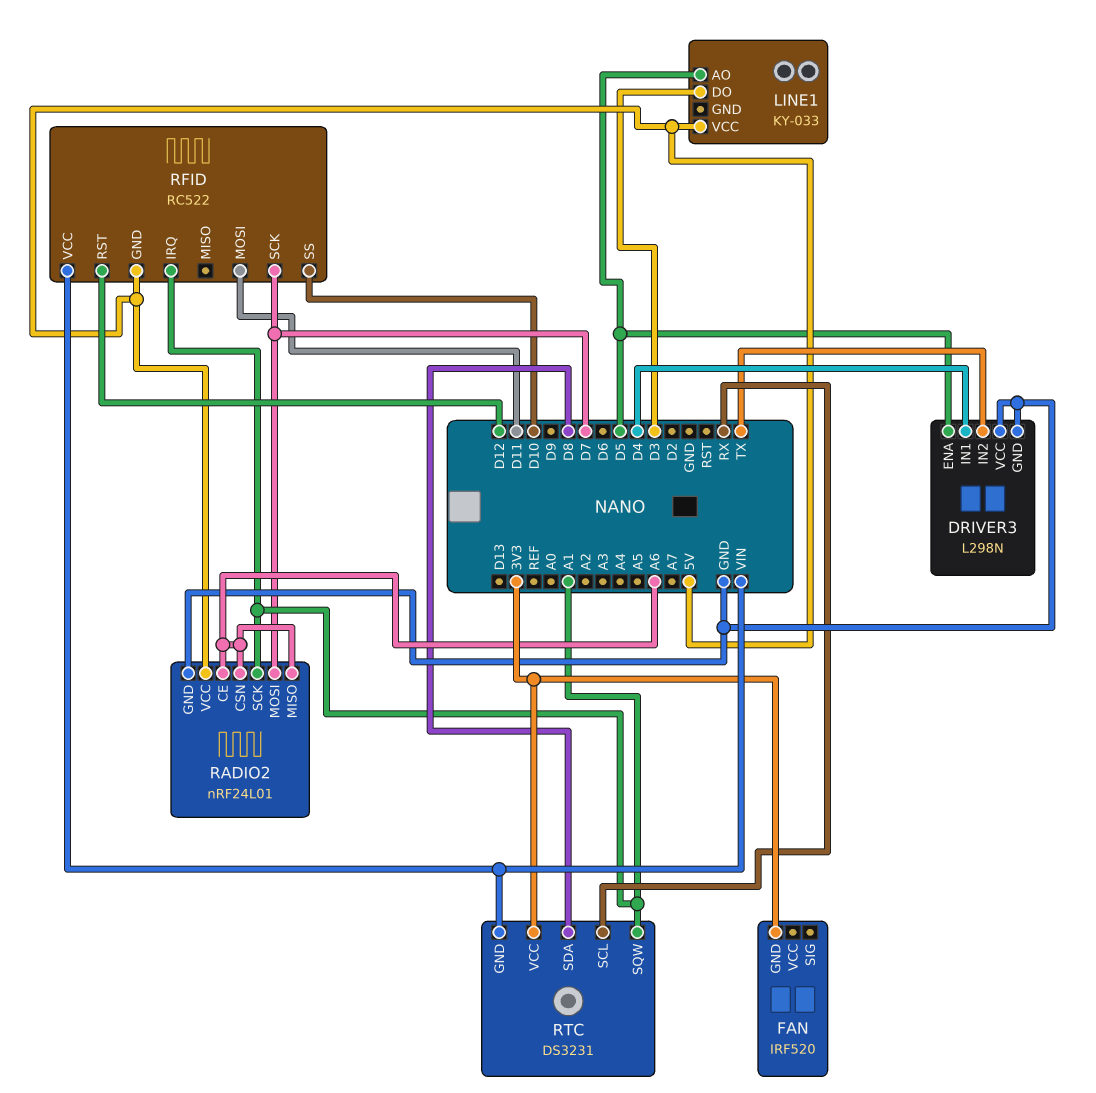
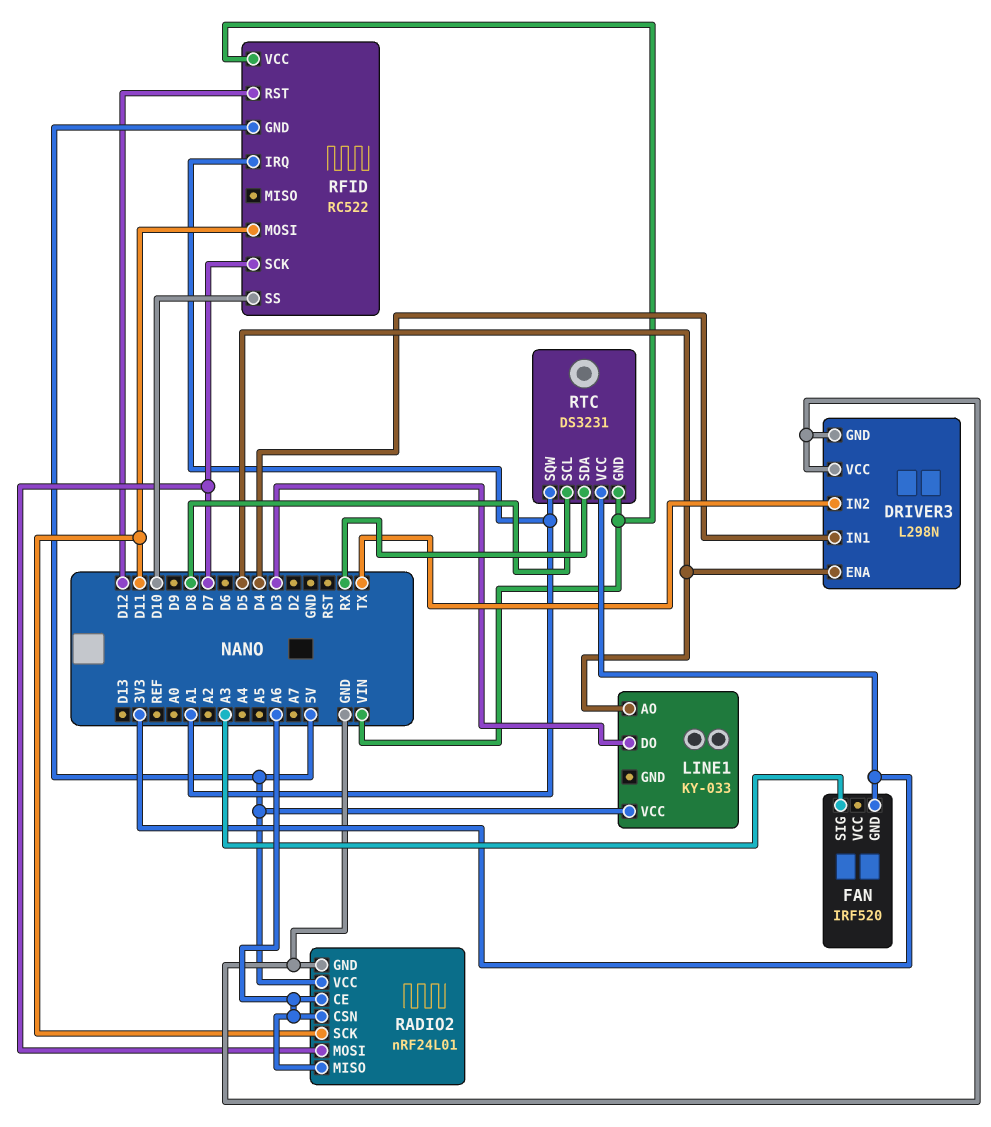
FAN pin SIG: none -> A3
RADIO2 pin SCK: A1 -> D11
RTC pin SCL: RX -> D8
RTC pin SDA: D8 -> RX

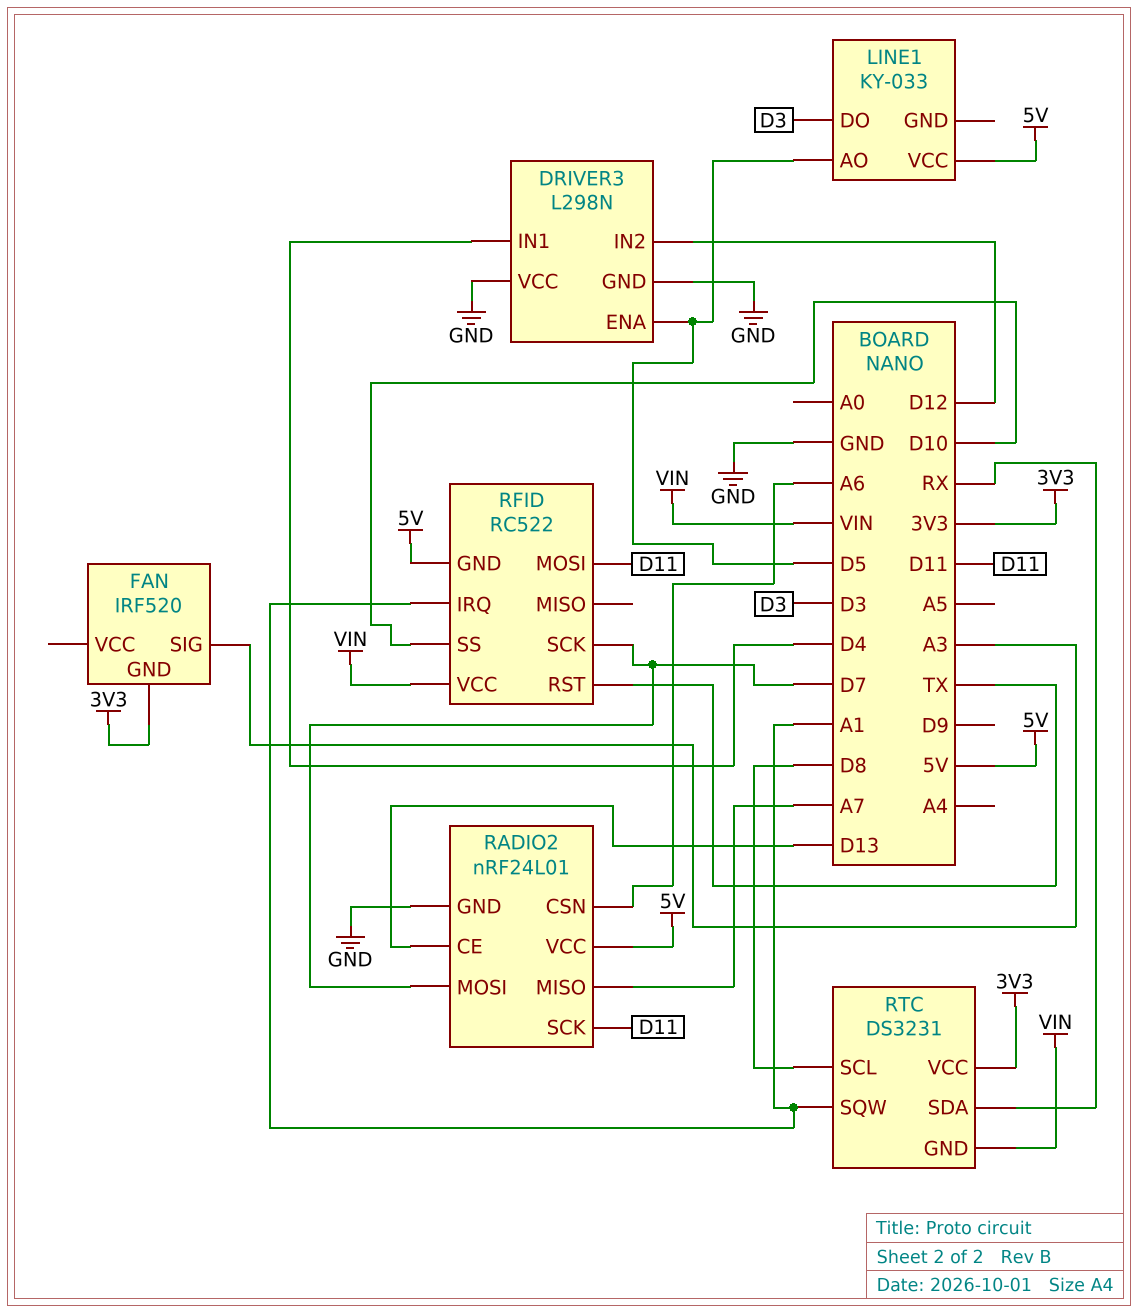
DRIVER3 pin IN2: TX -> D12
RADIO2 pin CE: A6 -> D13
RADIO2 pin MISO: A6 -> A7
RFID pin RST: D12 -> TX

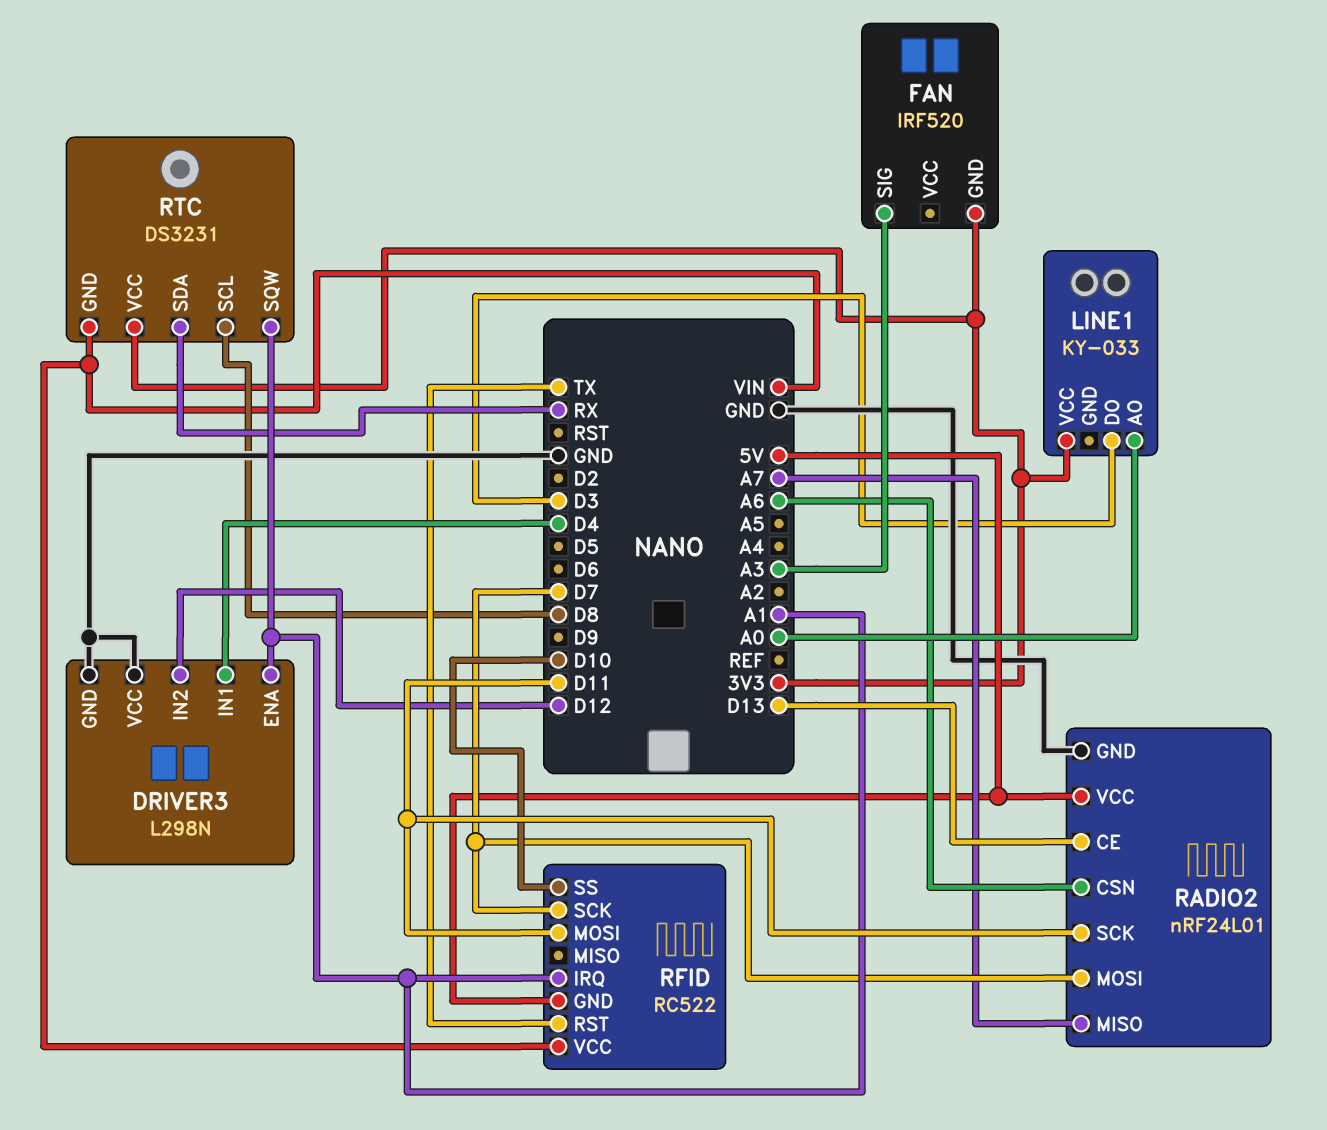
DRIVER3 pin ENA: D5 -> A1
LINE1 pin AO: D5 -> A0
LINE1 pin VCC: 5V -> 3V3

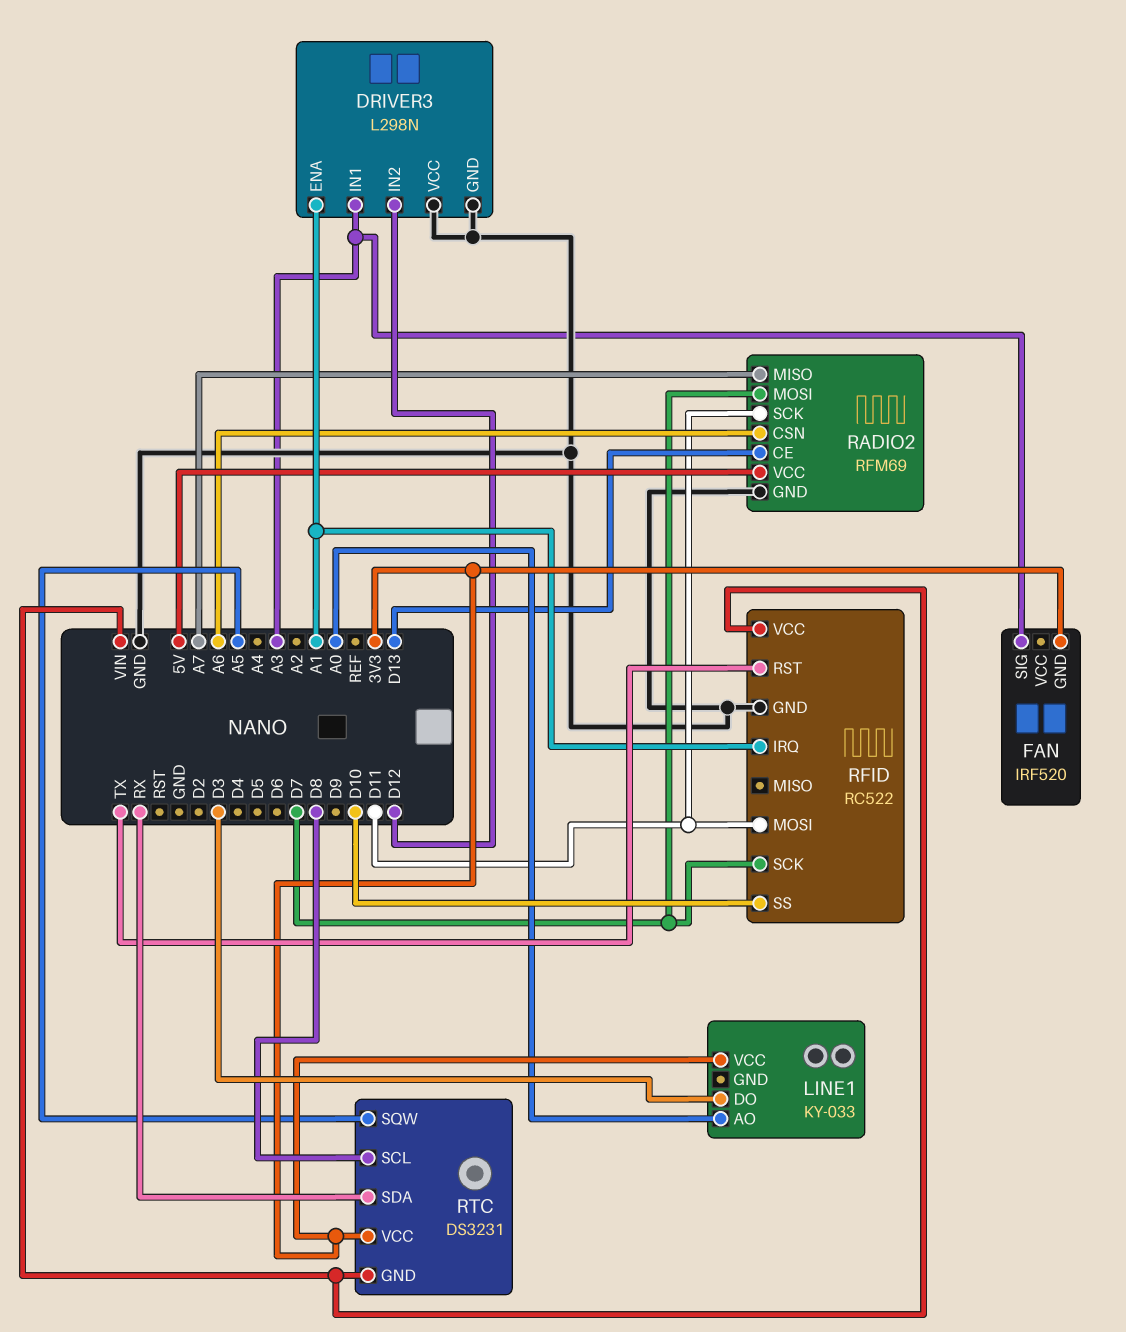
DRIVER3 pin IN1: D4 -> A3
RADIO2: nRF24L01 -> RFM69
RFID pin GND: 5V -> GND
RTC pin SQW: A1 -> A5

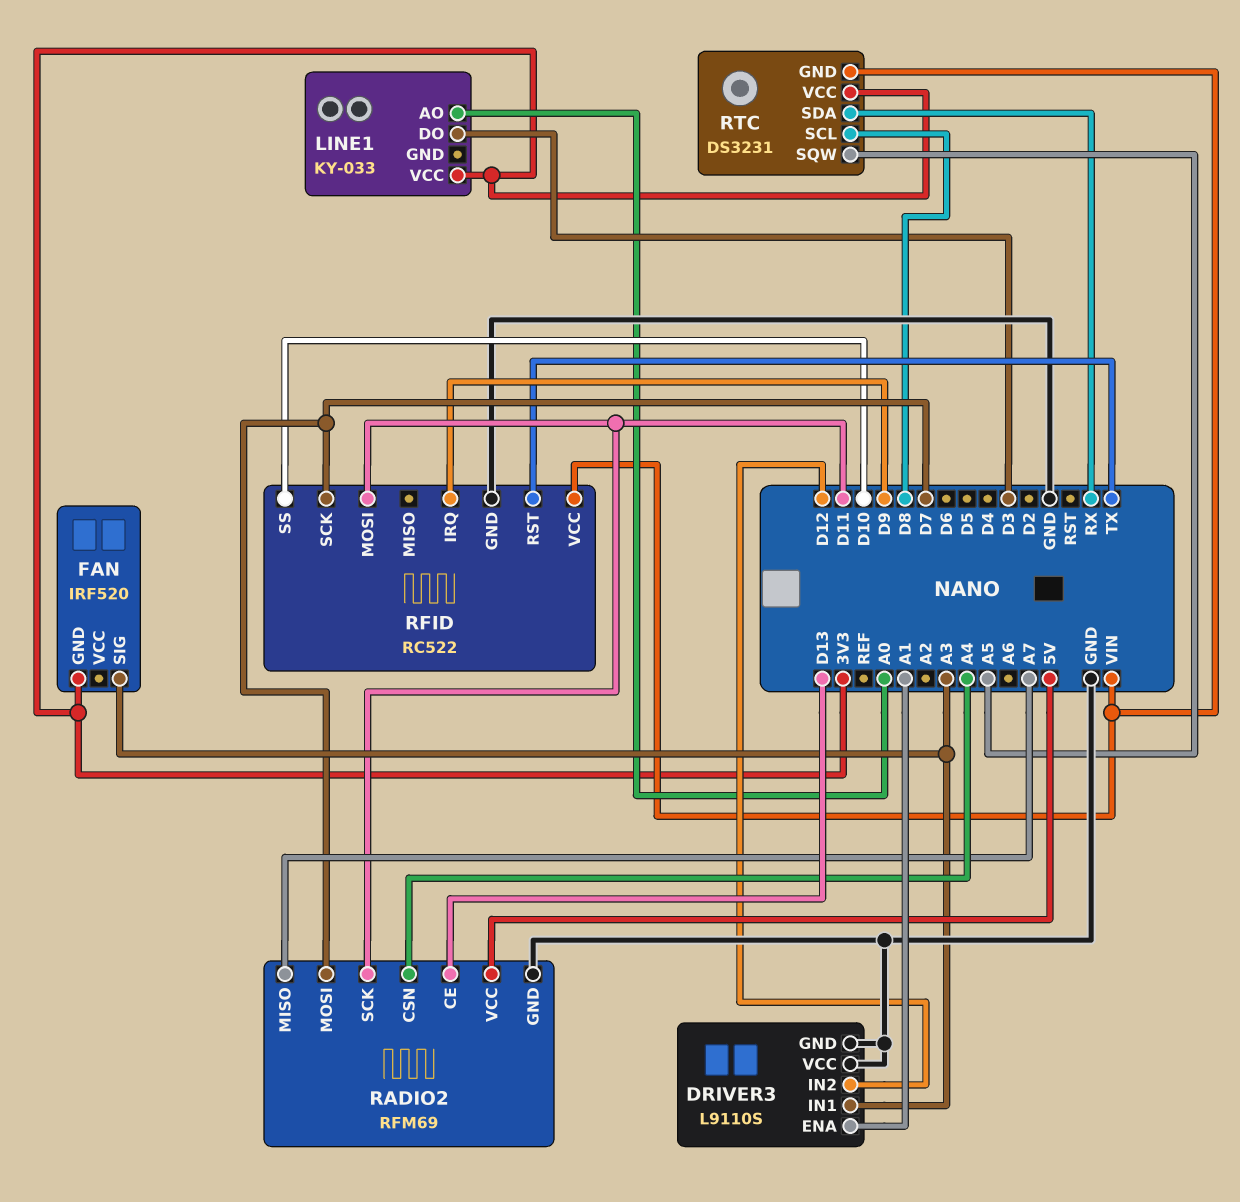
DRIVER3: L298N -> L9110S
RADIO2 pin CSN: A6 -> A4
RFID pin IRQ: A1 -> D9

